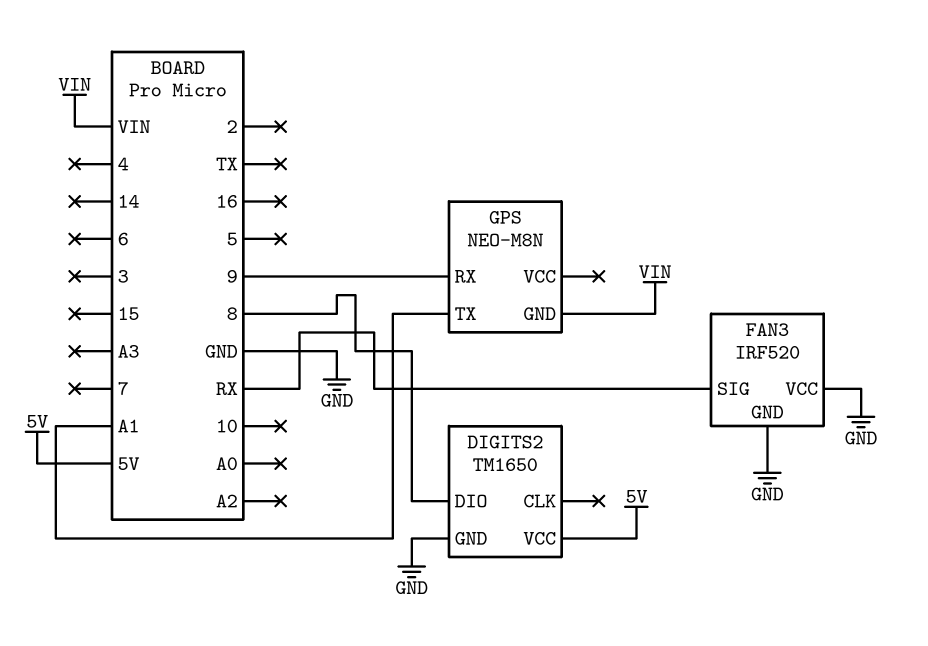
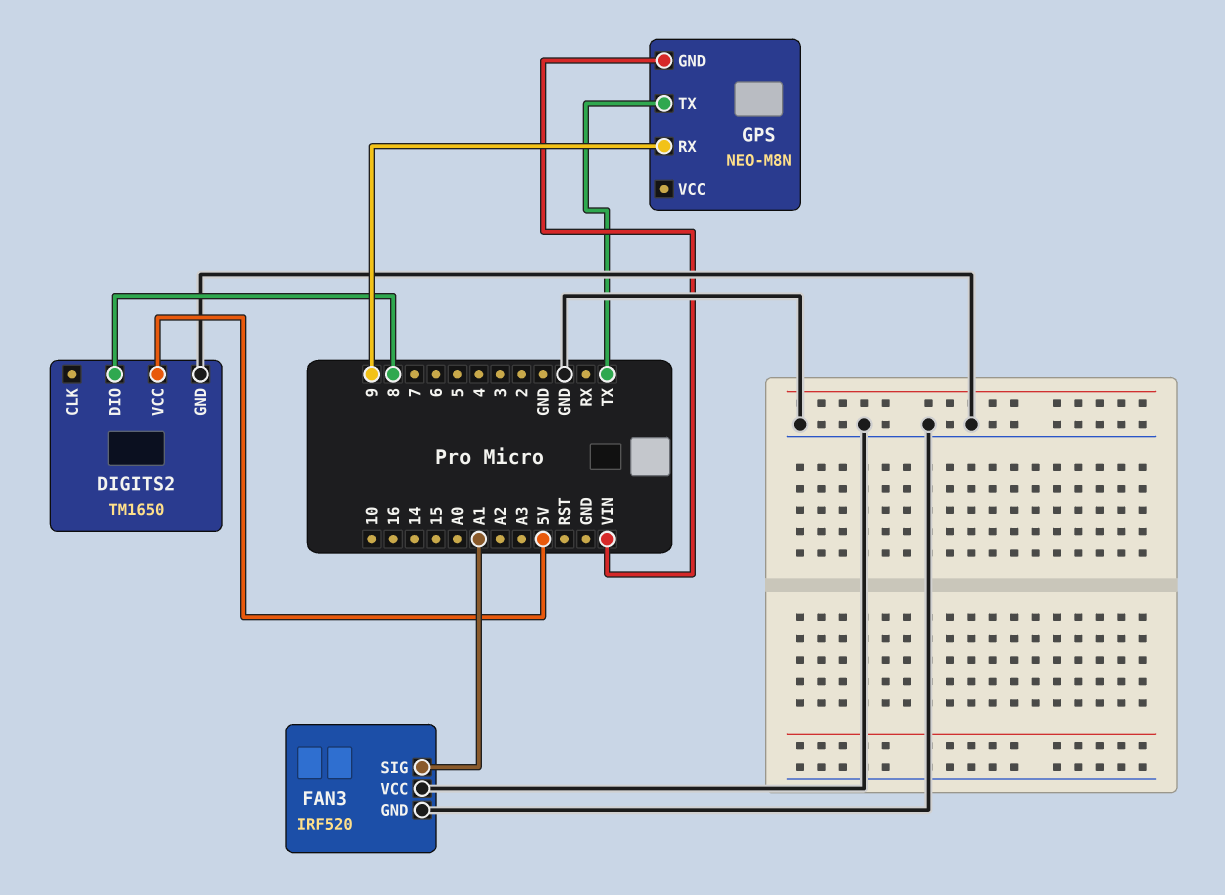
FAN3 pin SIG: RX -> A1
GPS pin TX: A1 -> TX

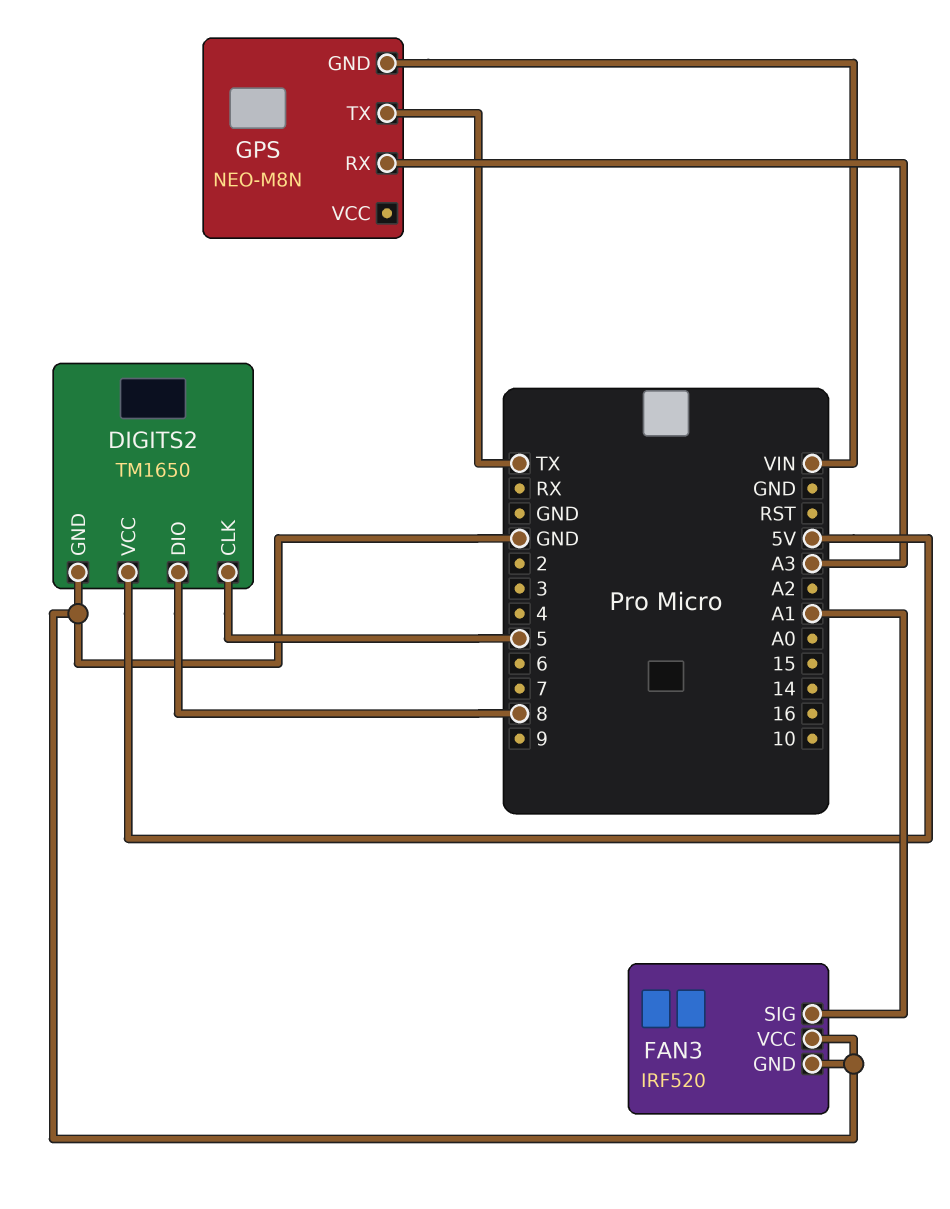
DIGITS2 pin CLK: none -> 5
GPS pin RX: 9 -> A3

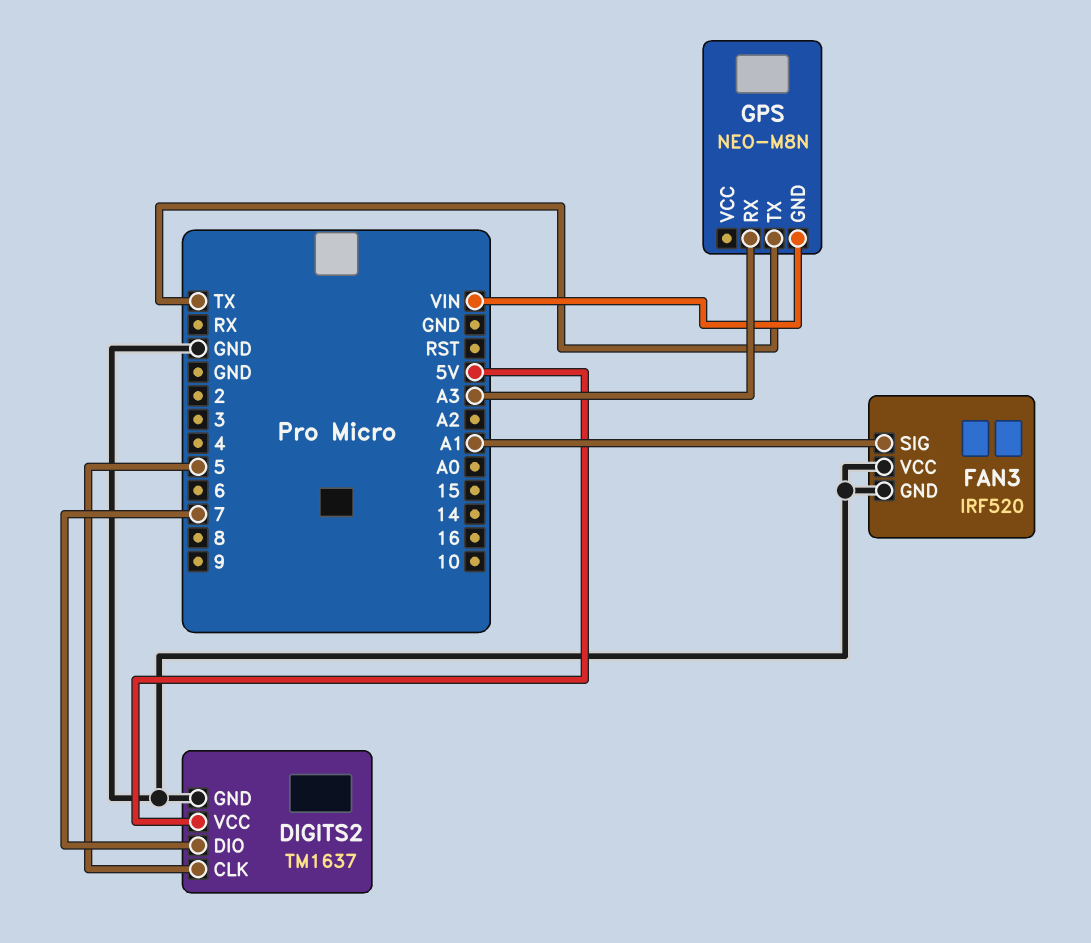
DIGITS2: TM1650 -> TM1637
DIGITS2 pin DIO: 8 -> 7

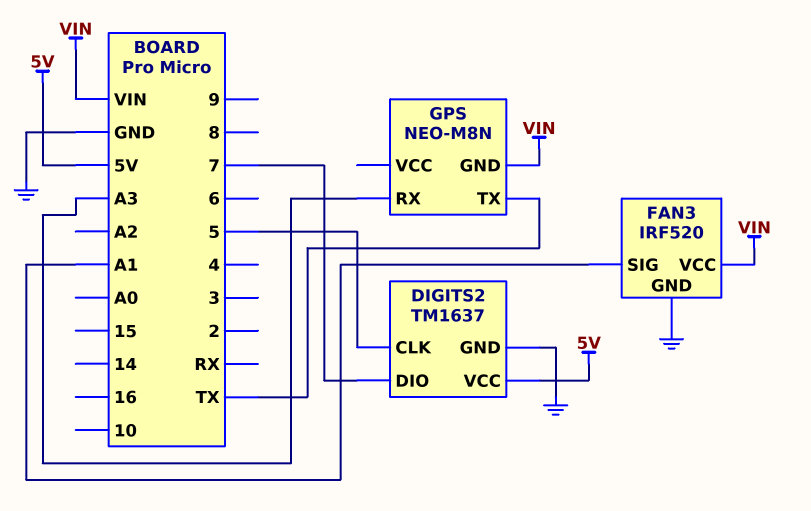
FAN3 pin VCC: GND -> VIN

